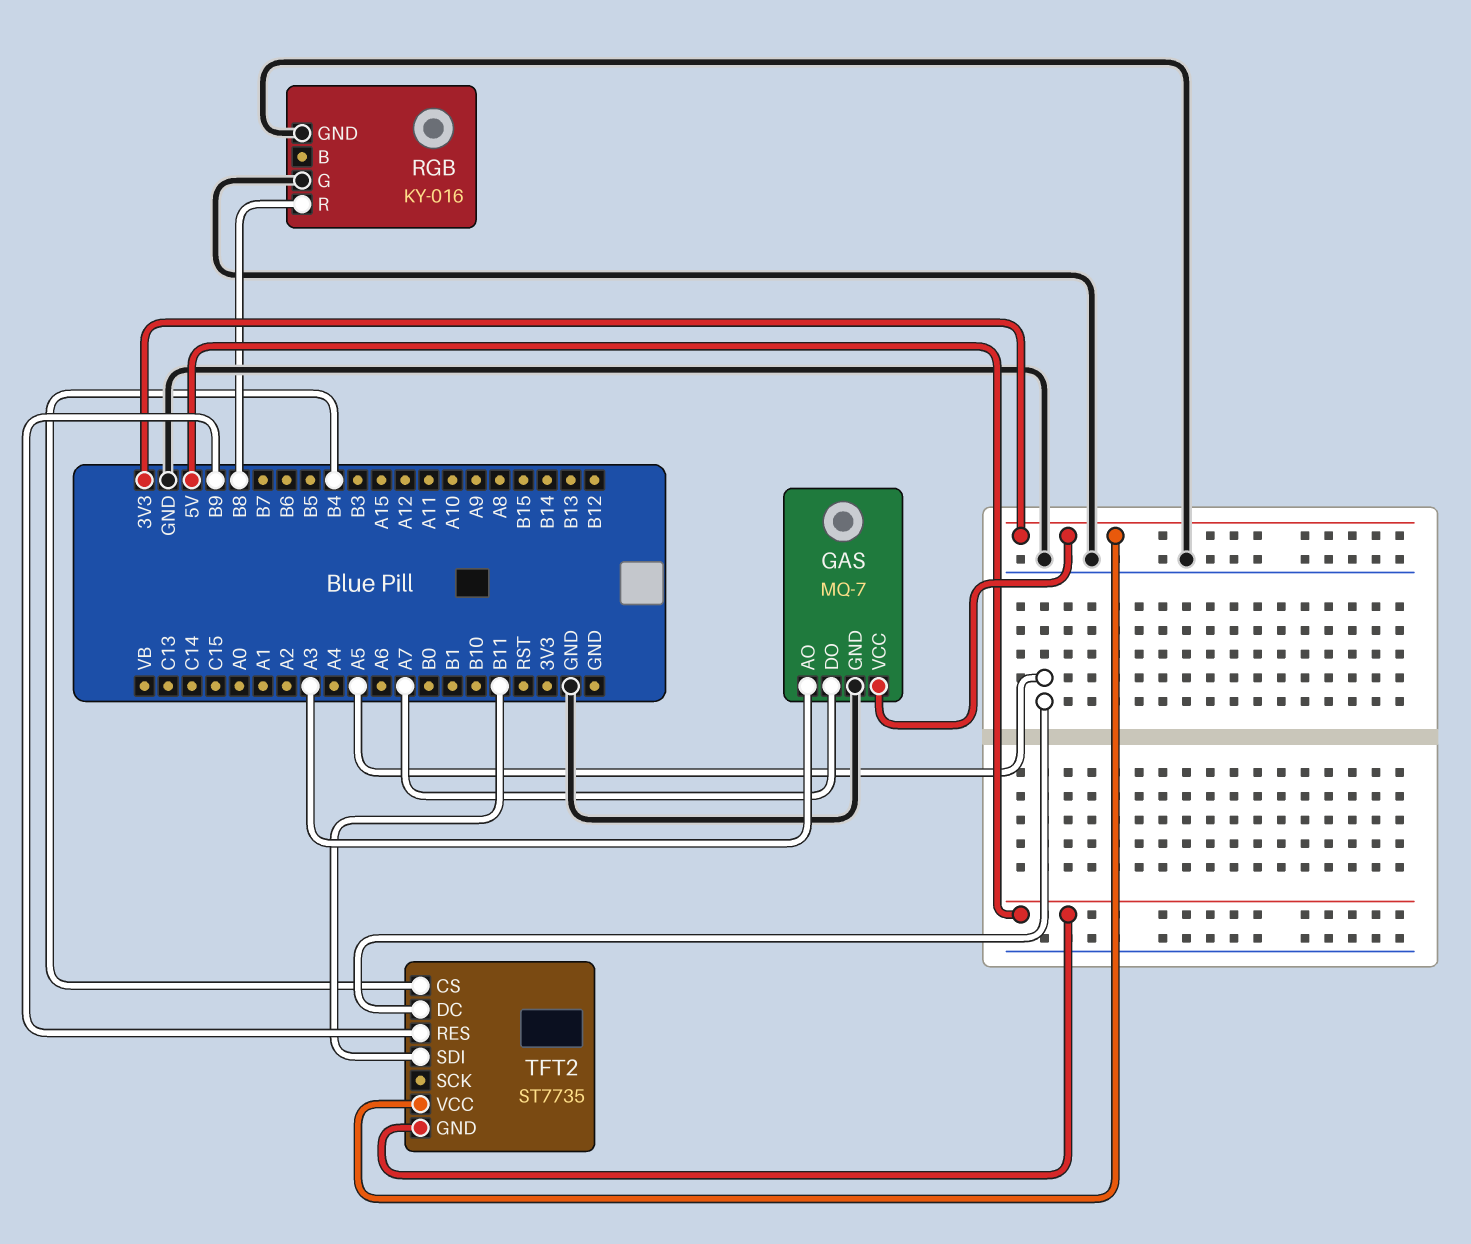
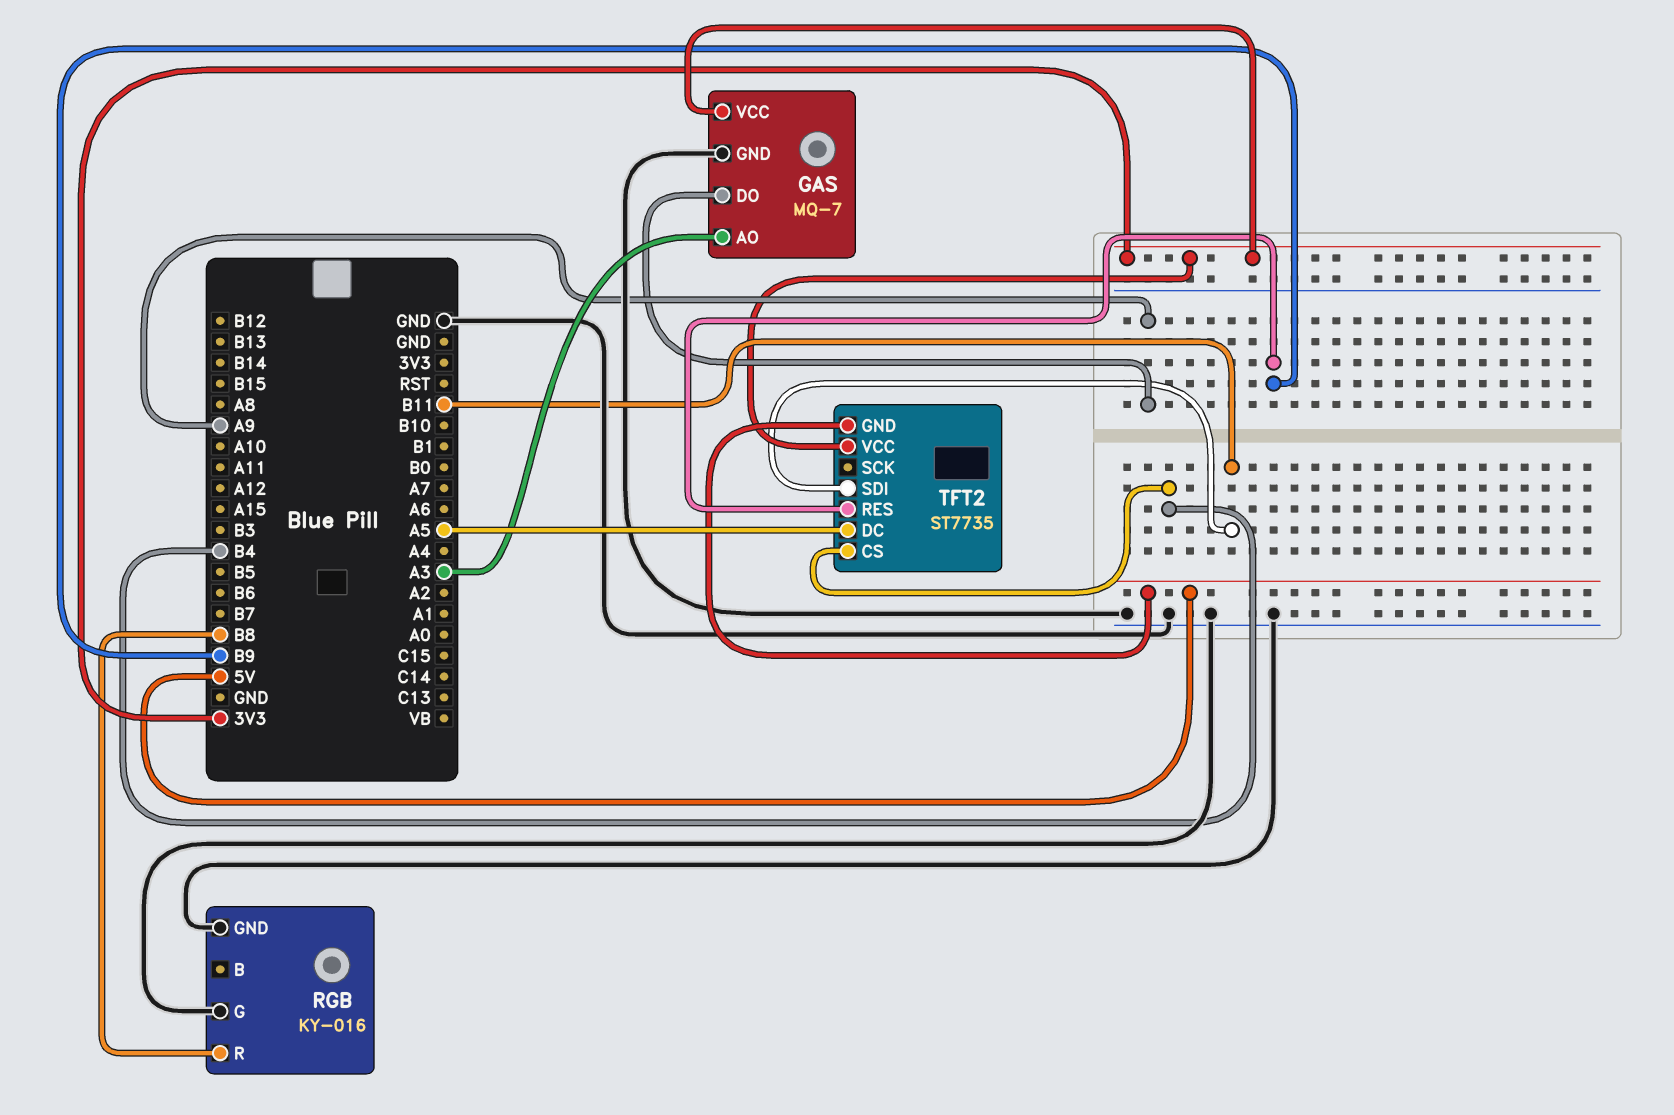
GAS pin DO: A7 -> A9

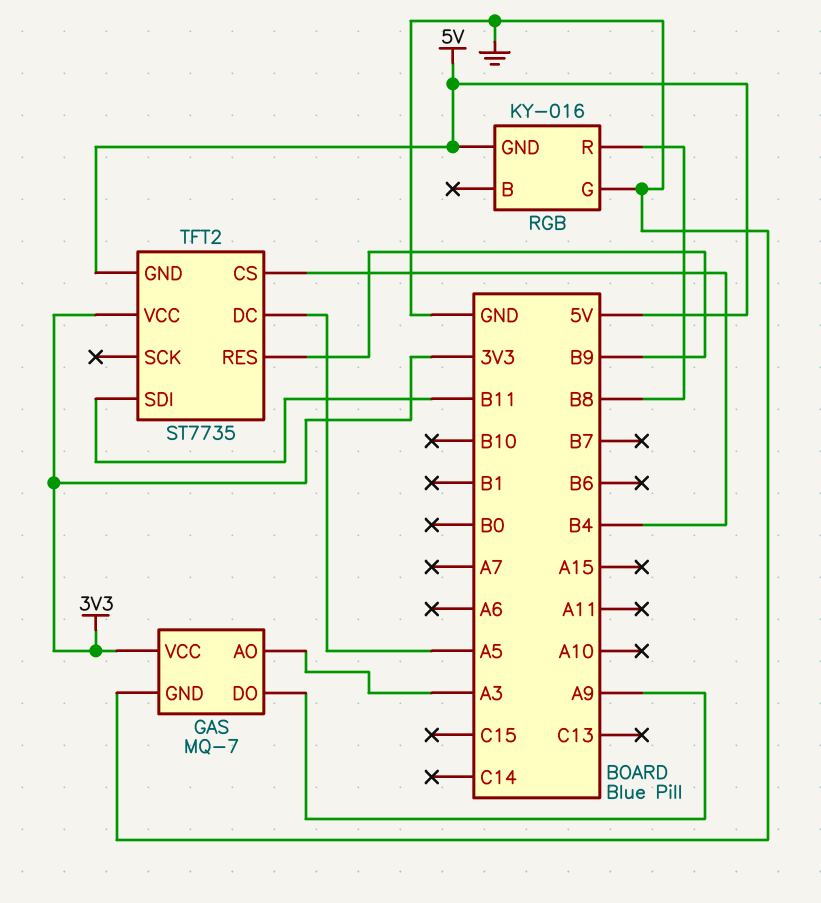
RGB pin GND: GND -> 5V

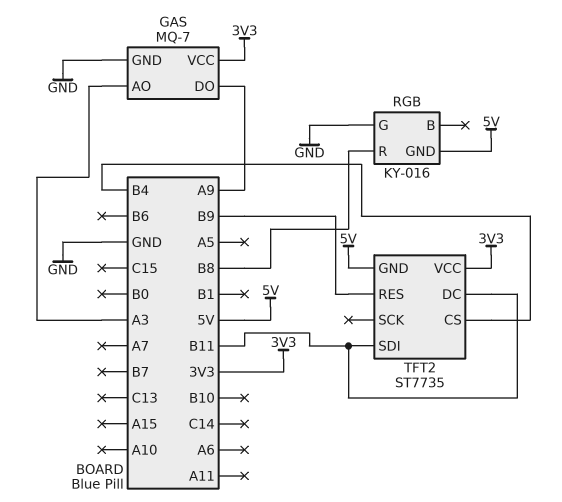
TFT2 pin DC: A5 -> B11

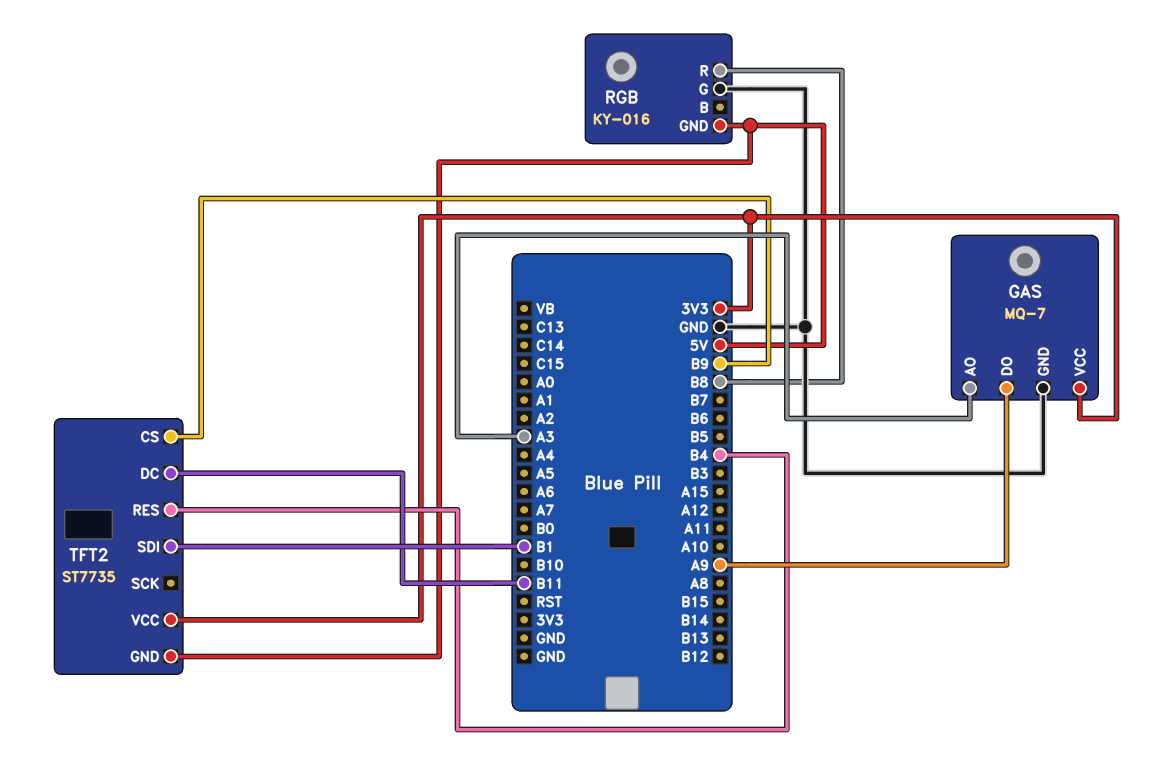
TFT2 pin CS: B4 -> B9
TFT2 pin RES: B9 -> B4
TFT2 pin SDI: B11 -> B1

